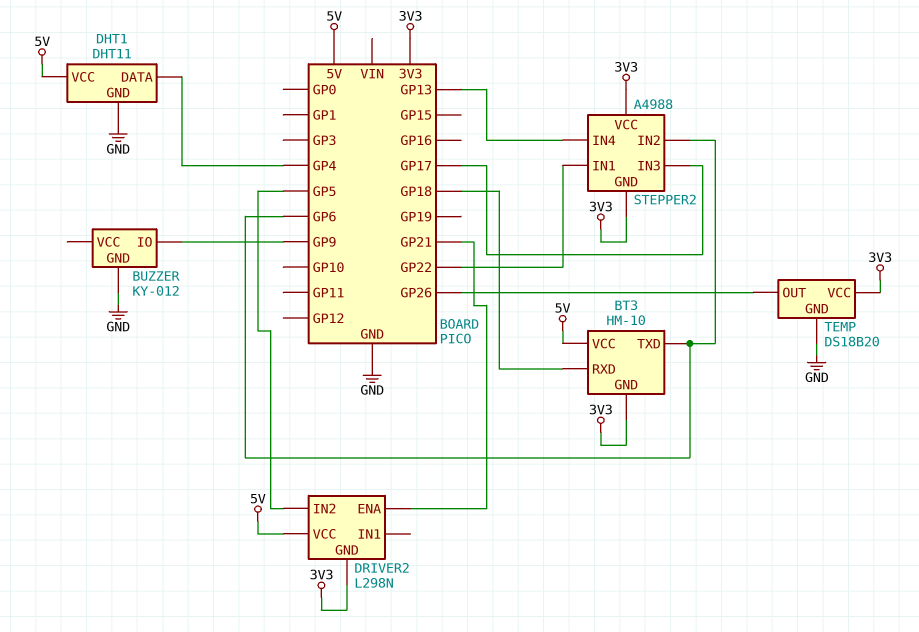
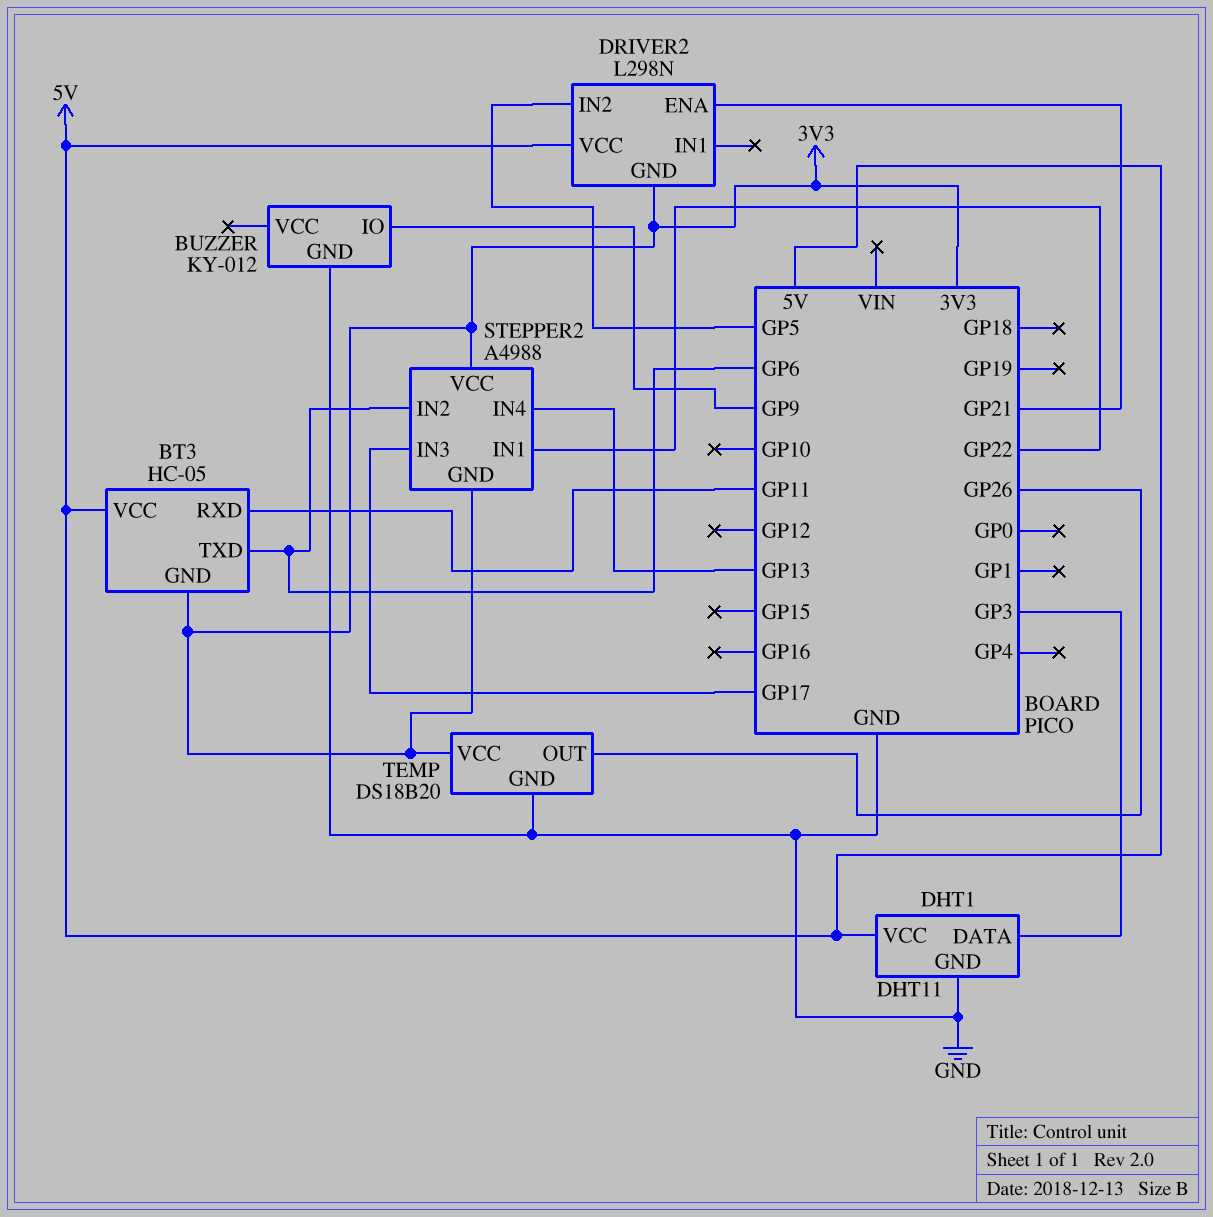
BT3: HM-10 -> HC-05
BT3 pin RXD: GP18 -> GP11
DHT1 pin DATA: GP4 -> GP3

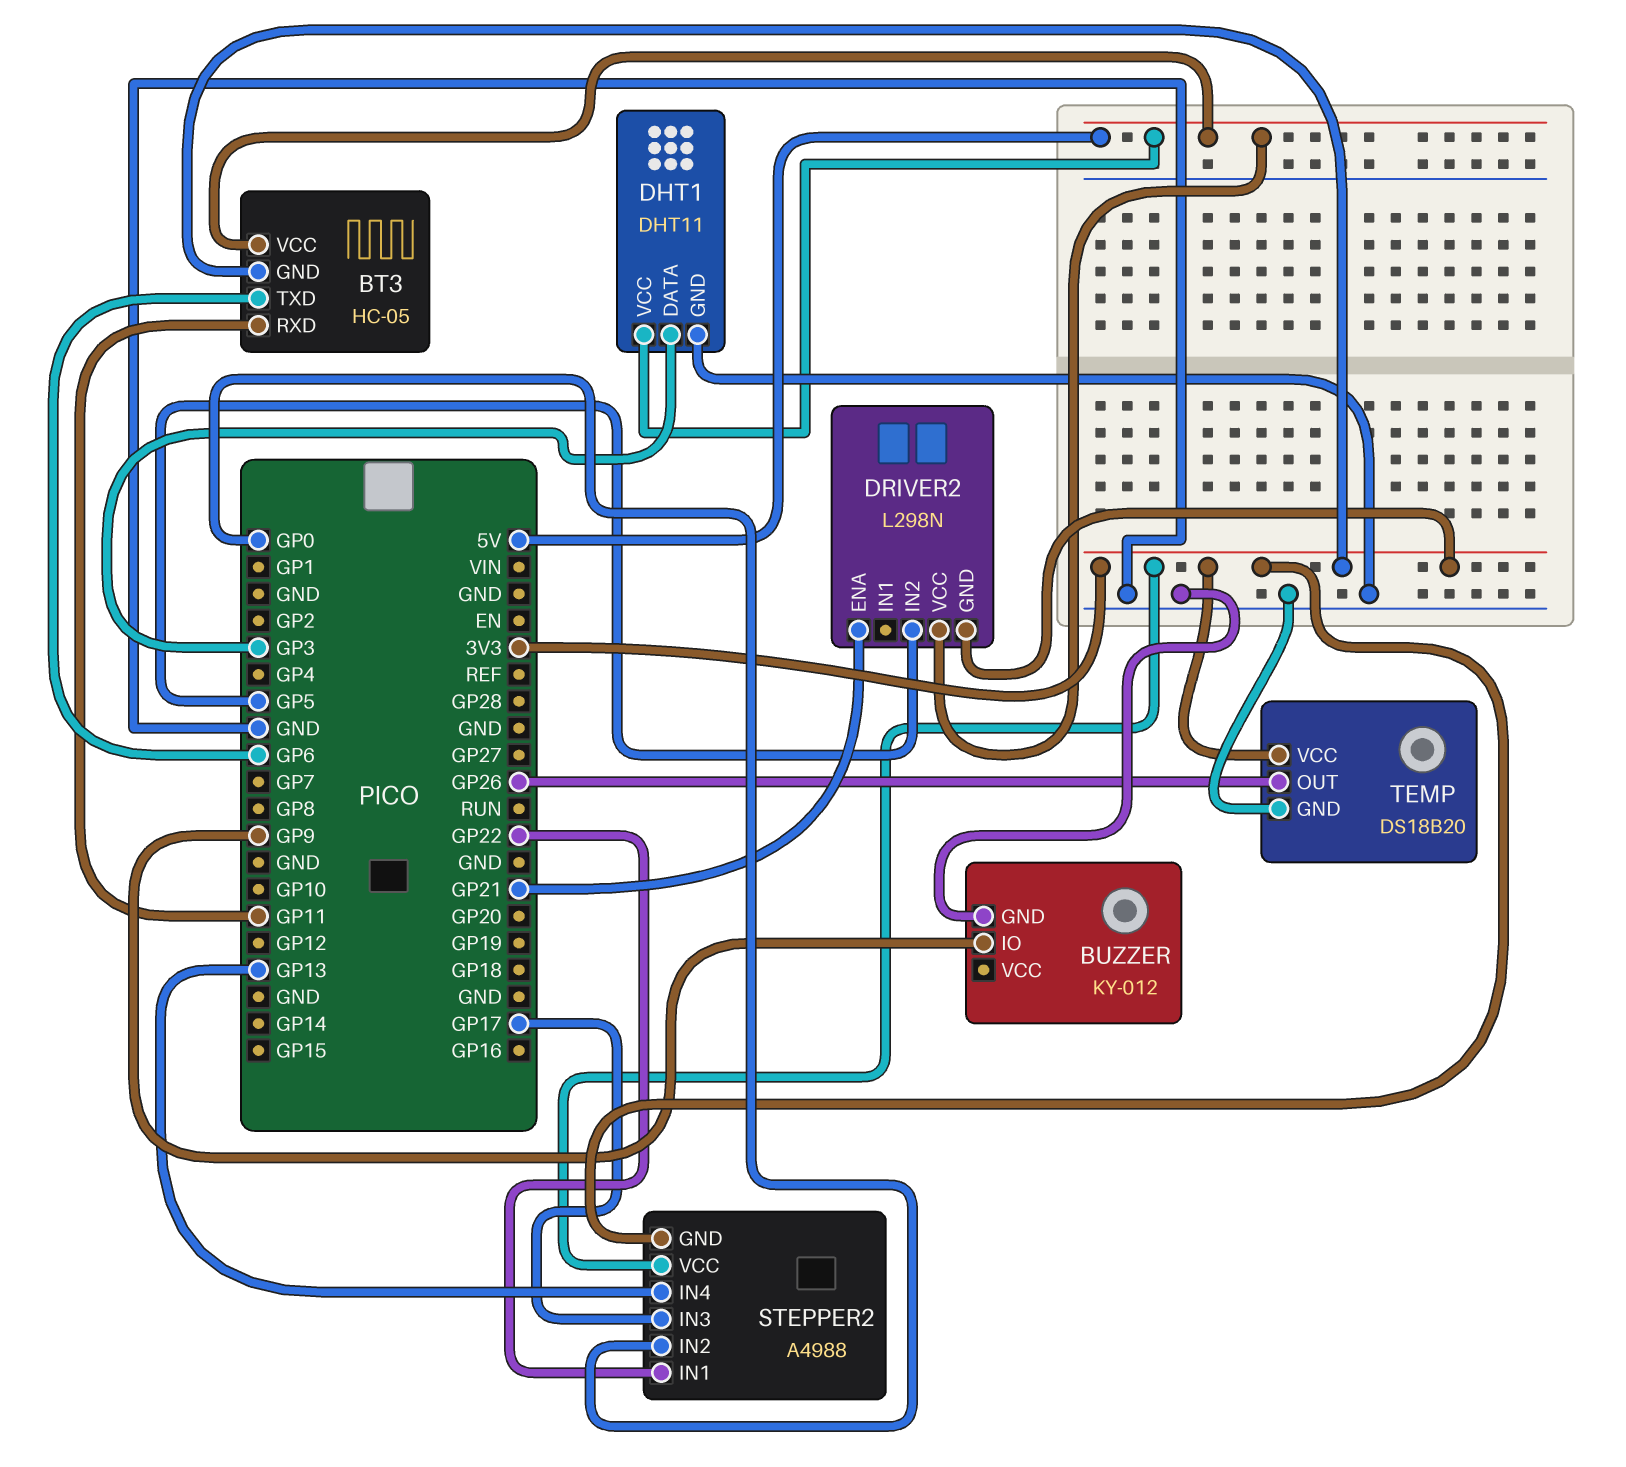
STEPPER2 pin IN2: GP6 -> GP0

